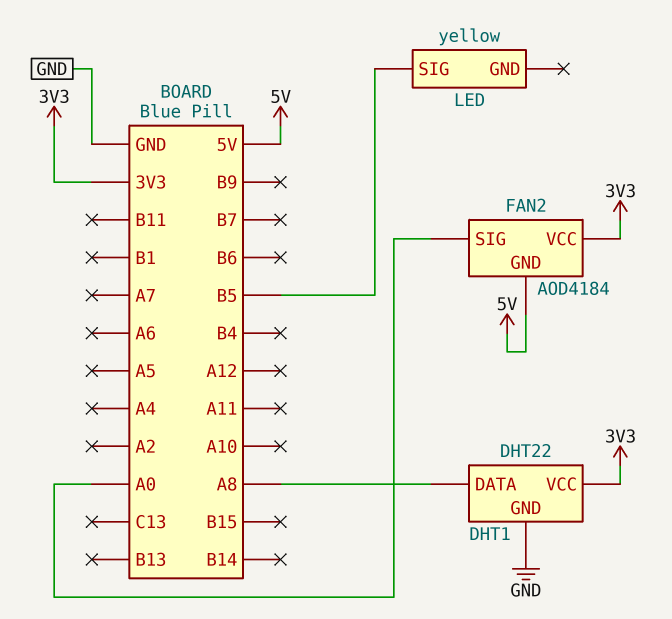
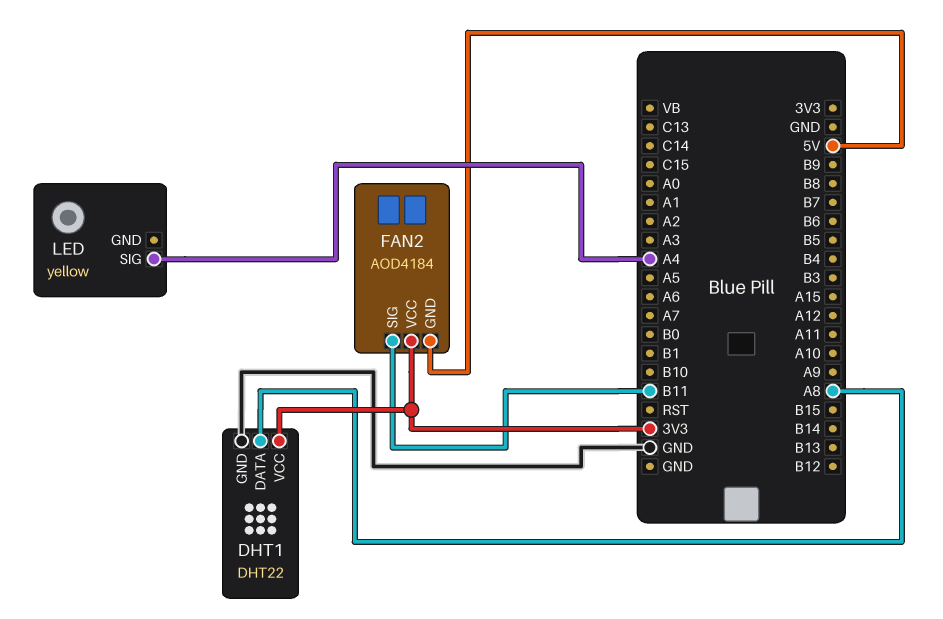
FAN2 pin SIG: A0 -> B11
LED pin SIG: B5 -> A4

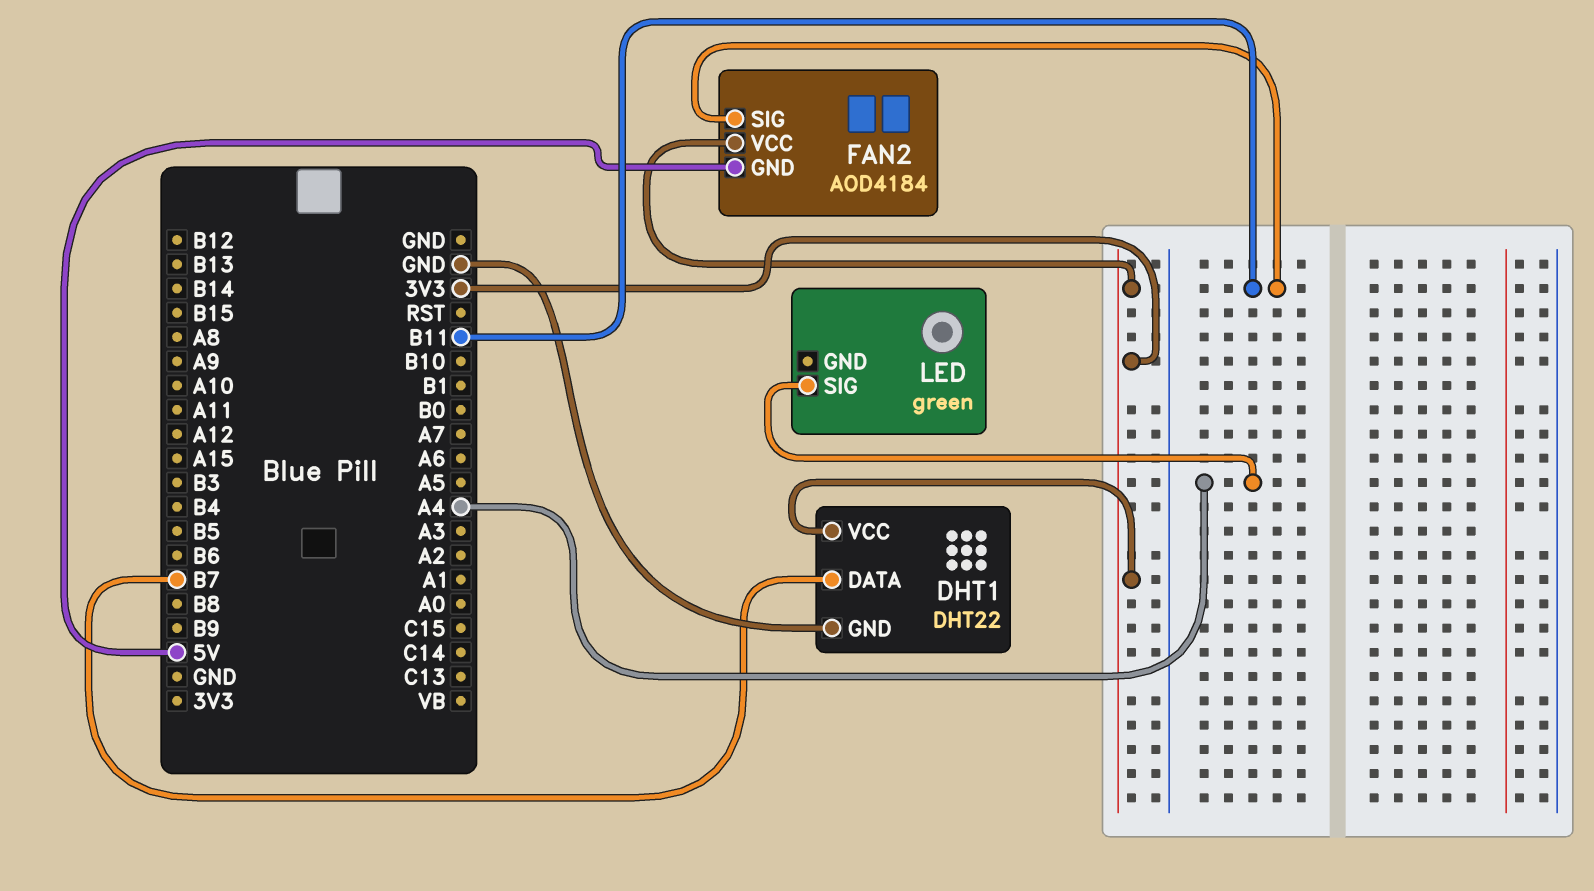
DHT1 pin DATA: A8 -> B7
LED: yellow -> green

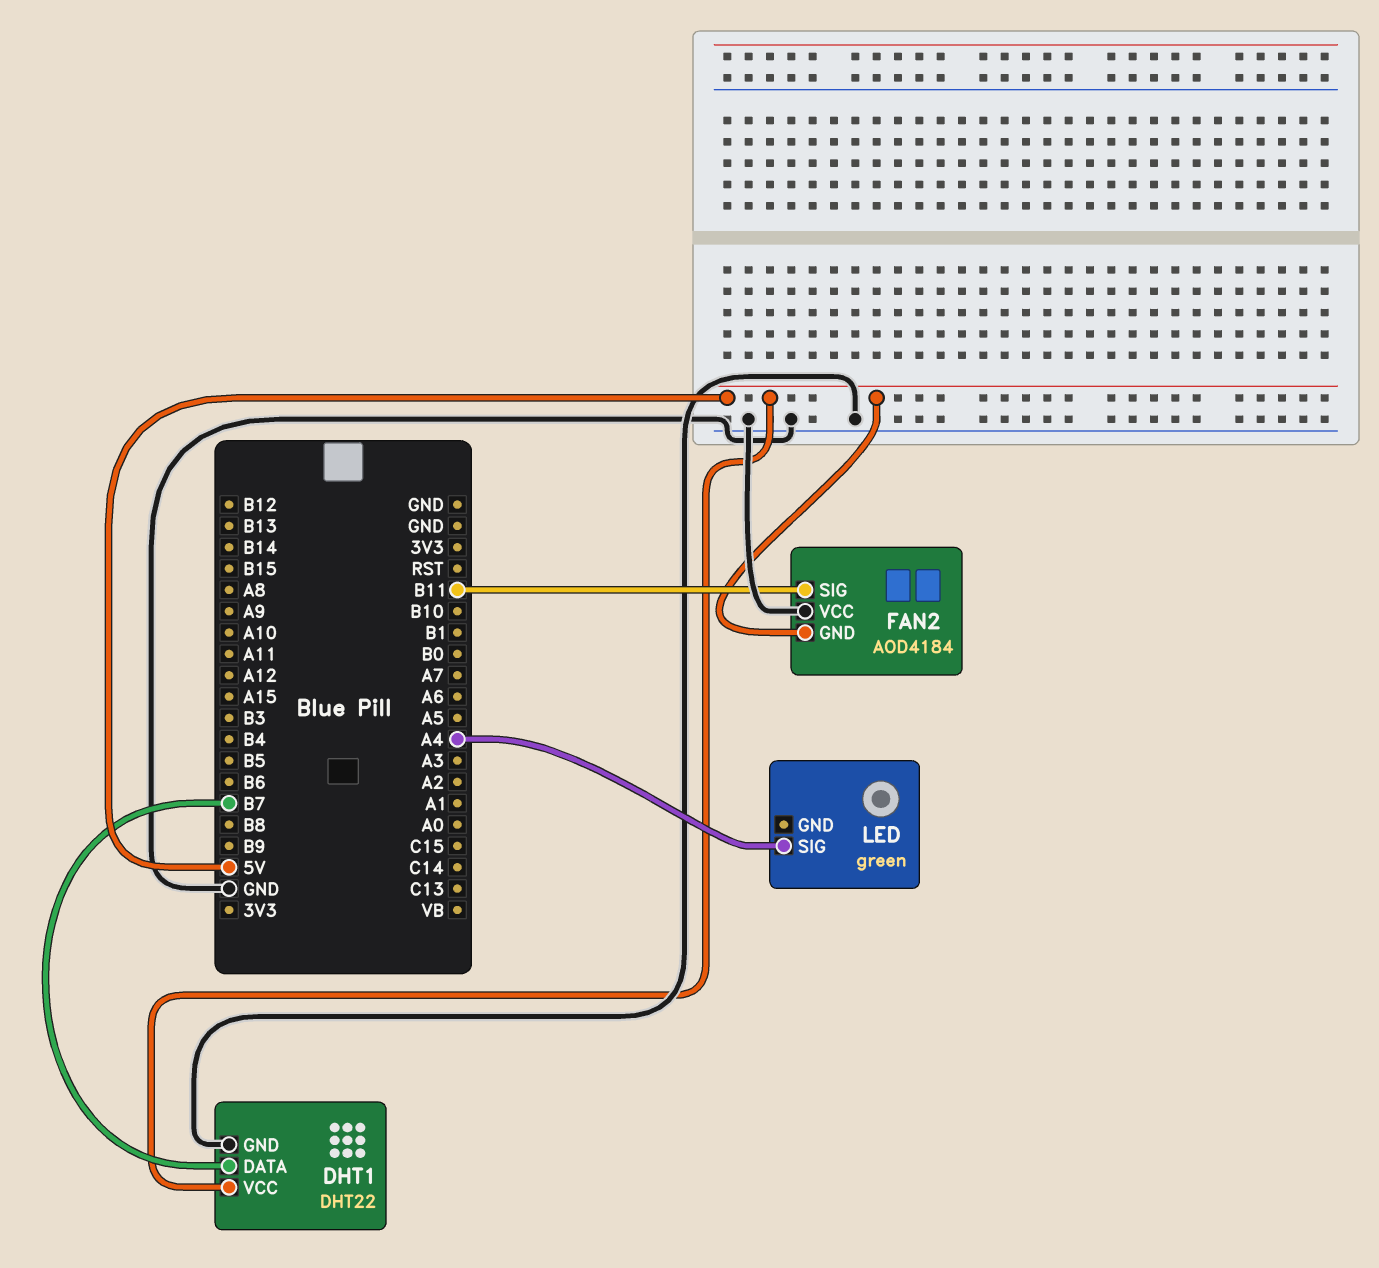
DHT1 pin VCC: 3V3 -> 5V
FAN2 pin VCC: 3V3 -> GND

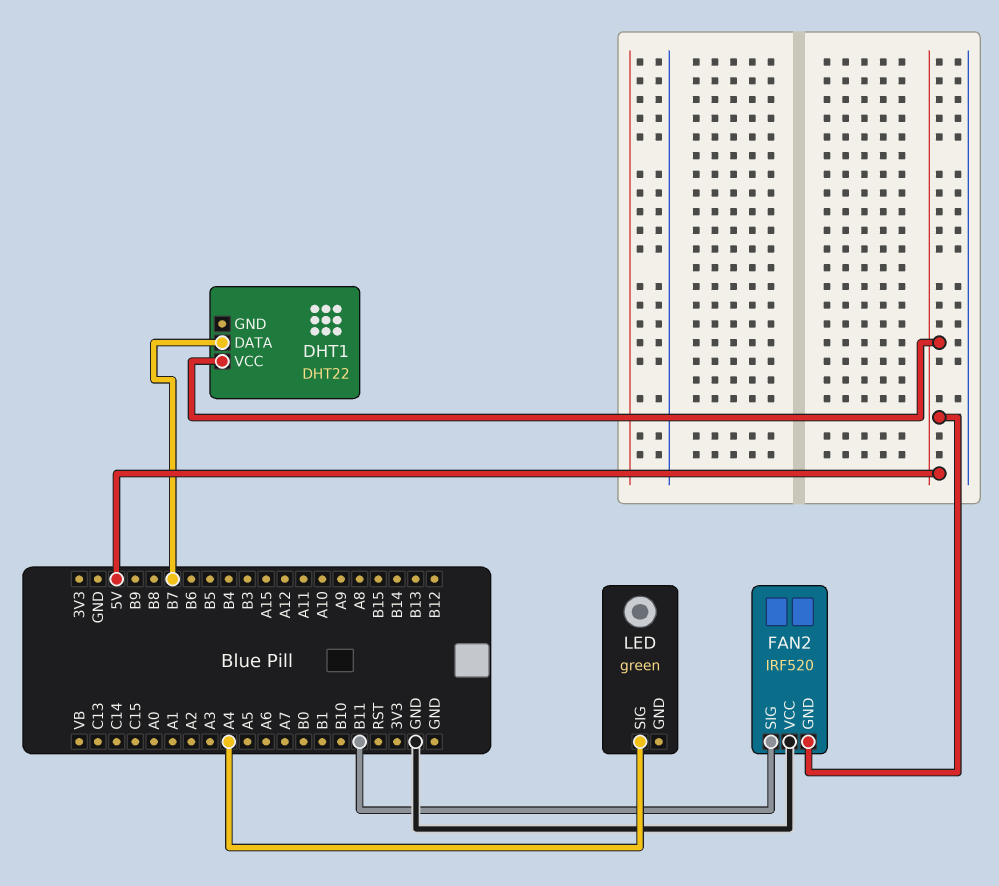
DHT1 pin GND: GND -> none
FAN2: AOD4184 -> IRF520

